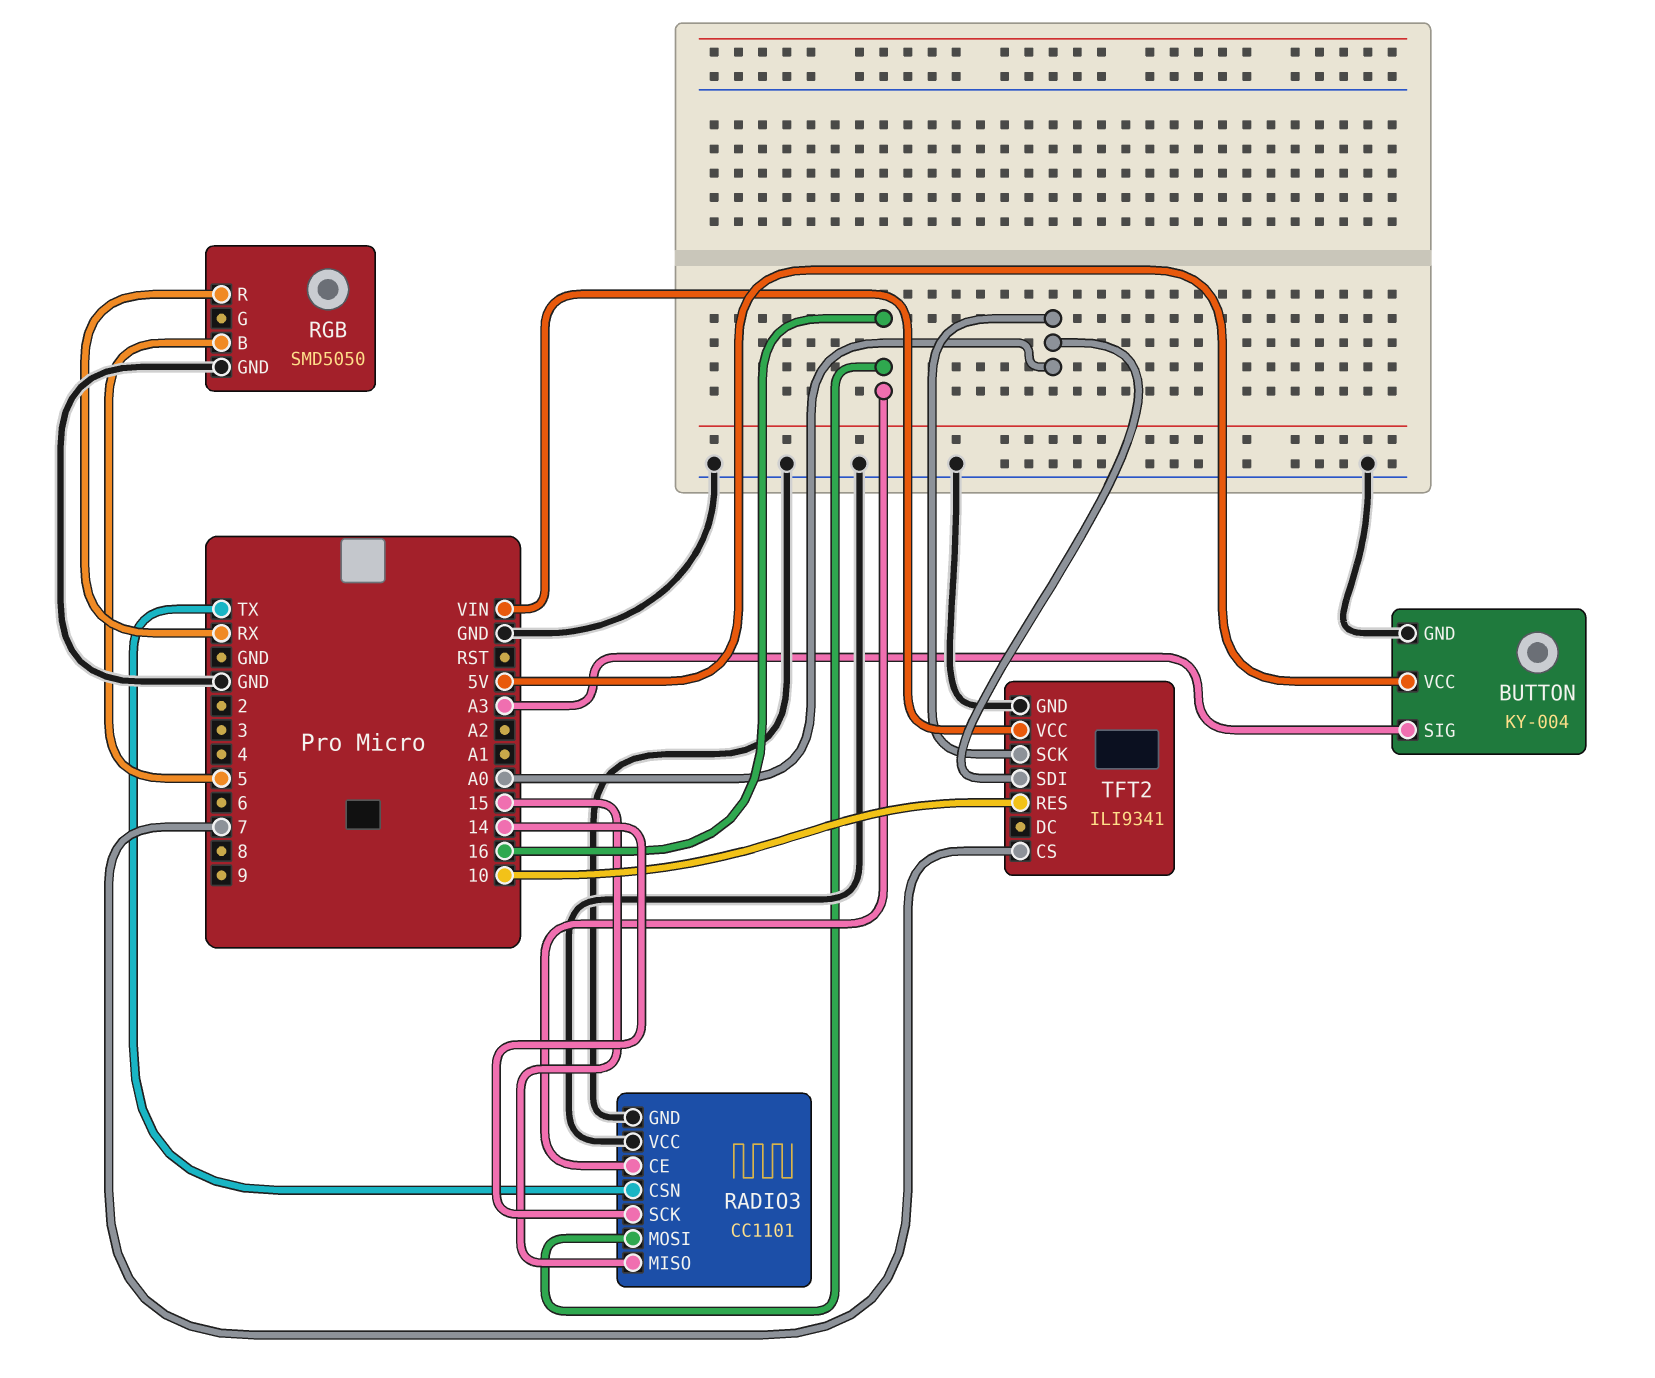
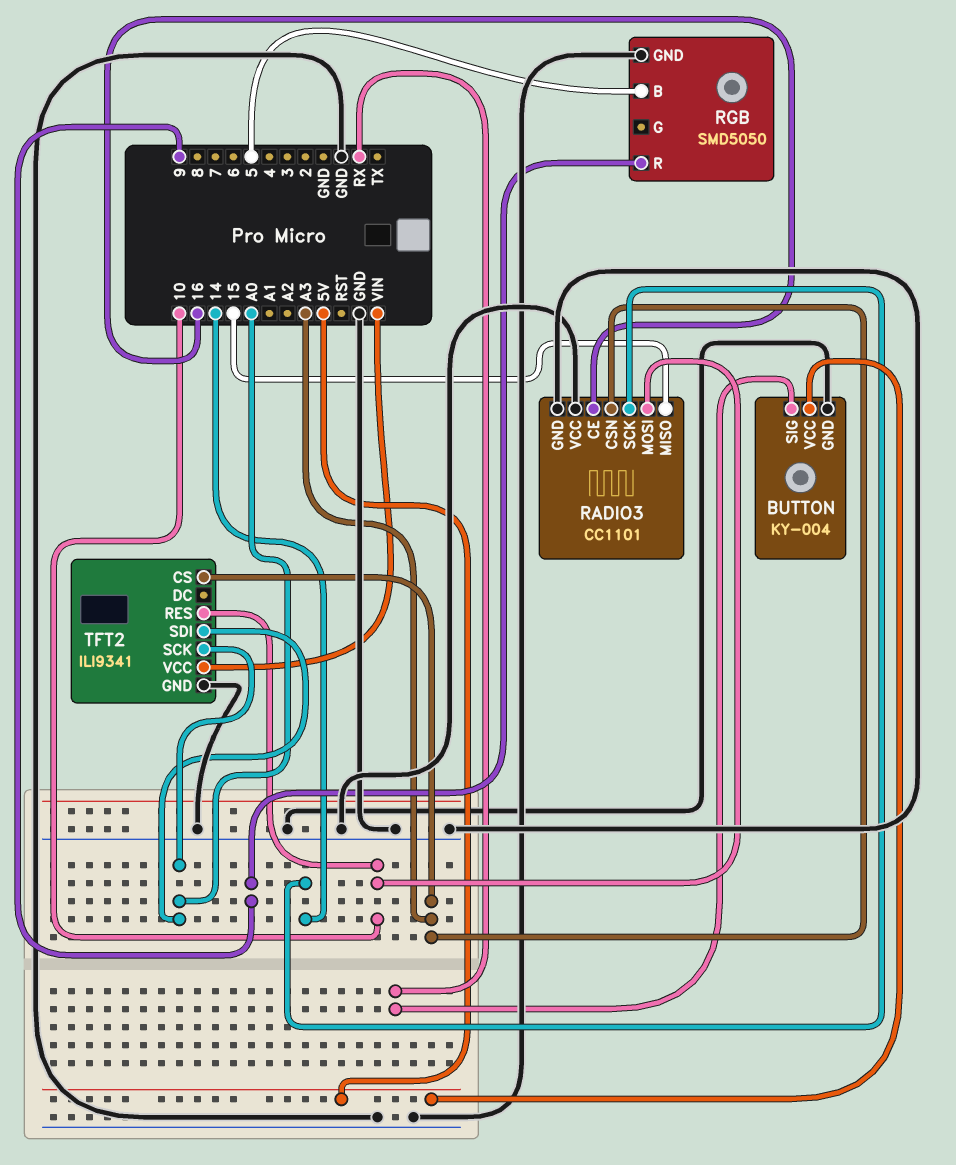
BUTTON pin SIG: A3 -> RX
RADIO3 pin CSN: TX -> A3
RADIO3 pin MOSI: 16 -> 10
RGB pin R: RX -> 9
TFT2 pin CS: 7 -> A3

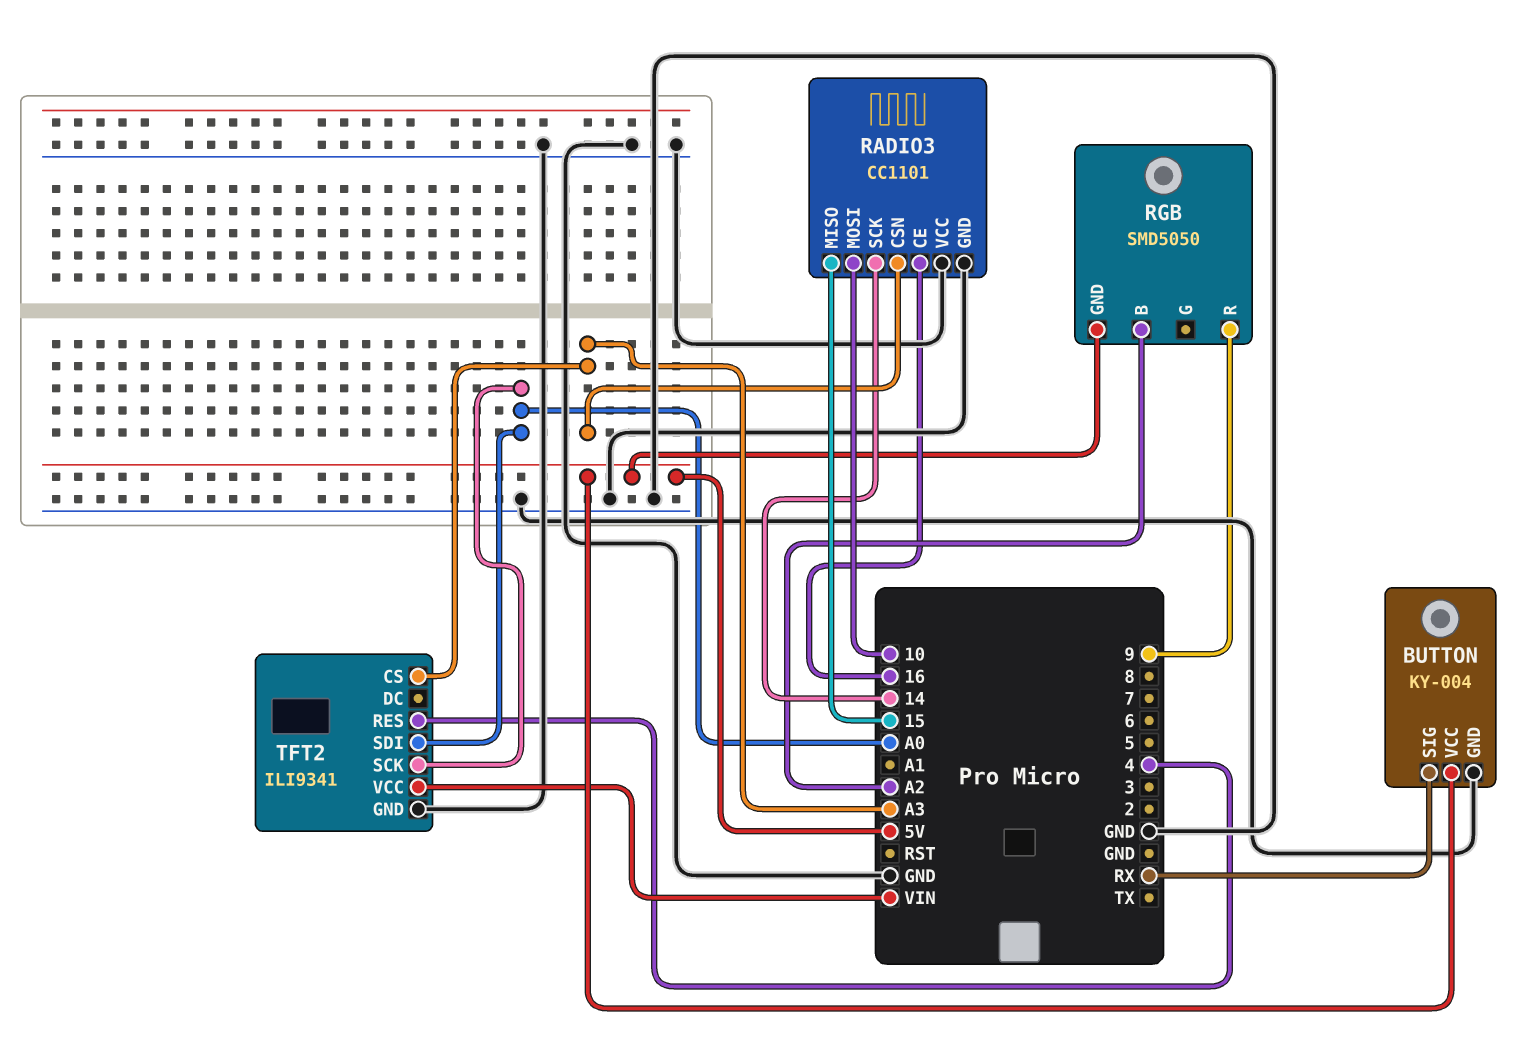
RGB pin B: 5 -> A2
RGB pin GND: GND -> 5V
TFT2 pin RES: 10 -> 4

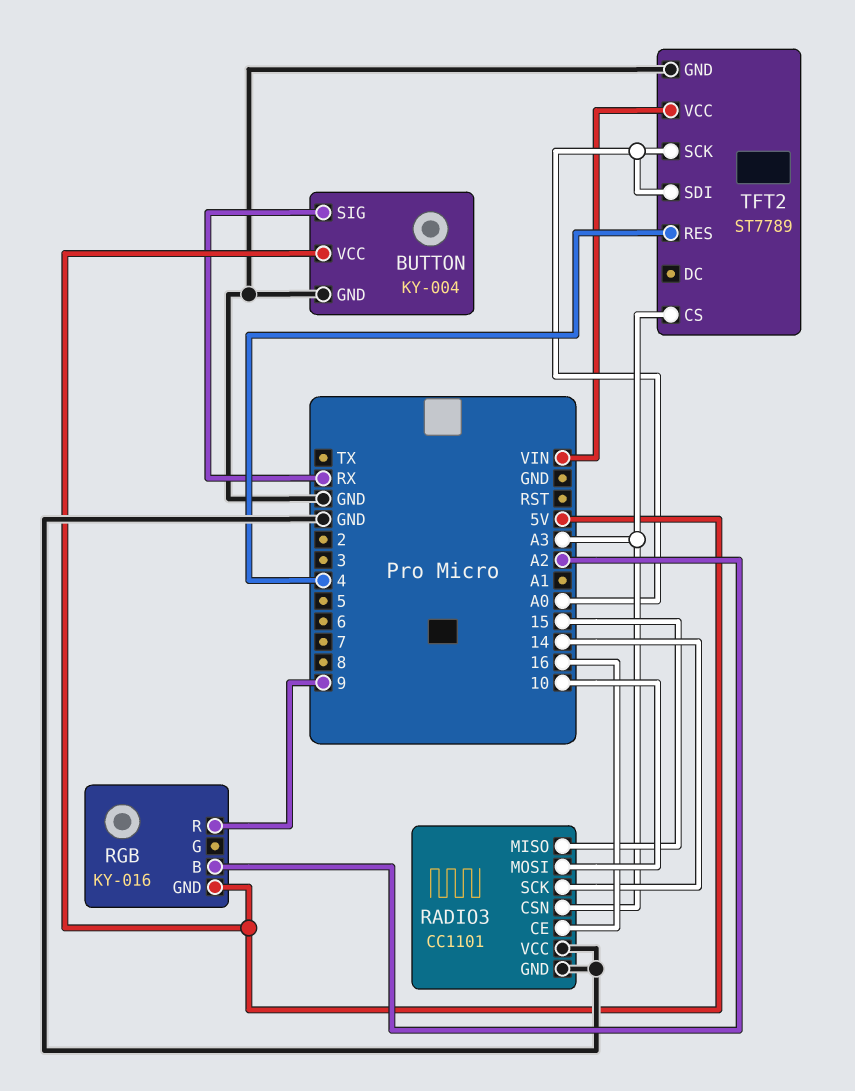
RGB: SMD5050 -> KY-016
TFT2: ILI9341 -> ST7789

